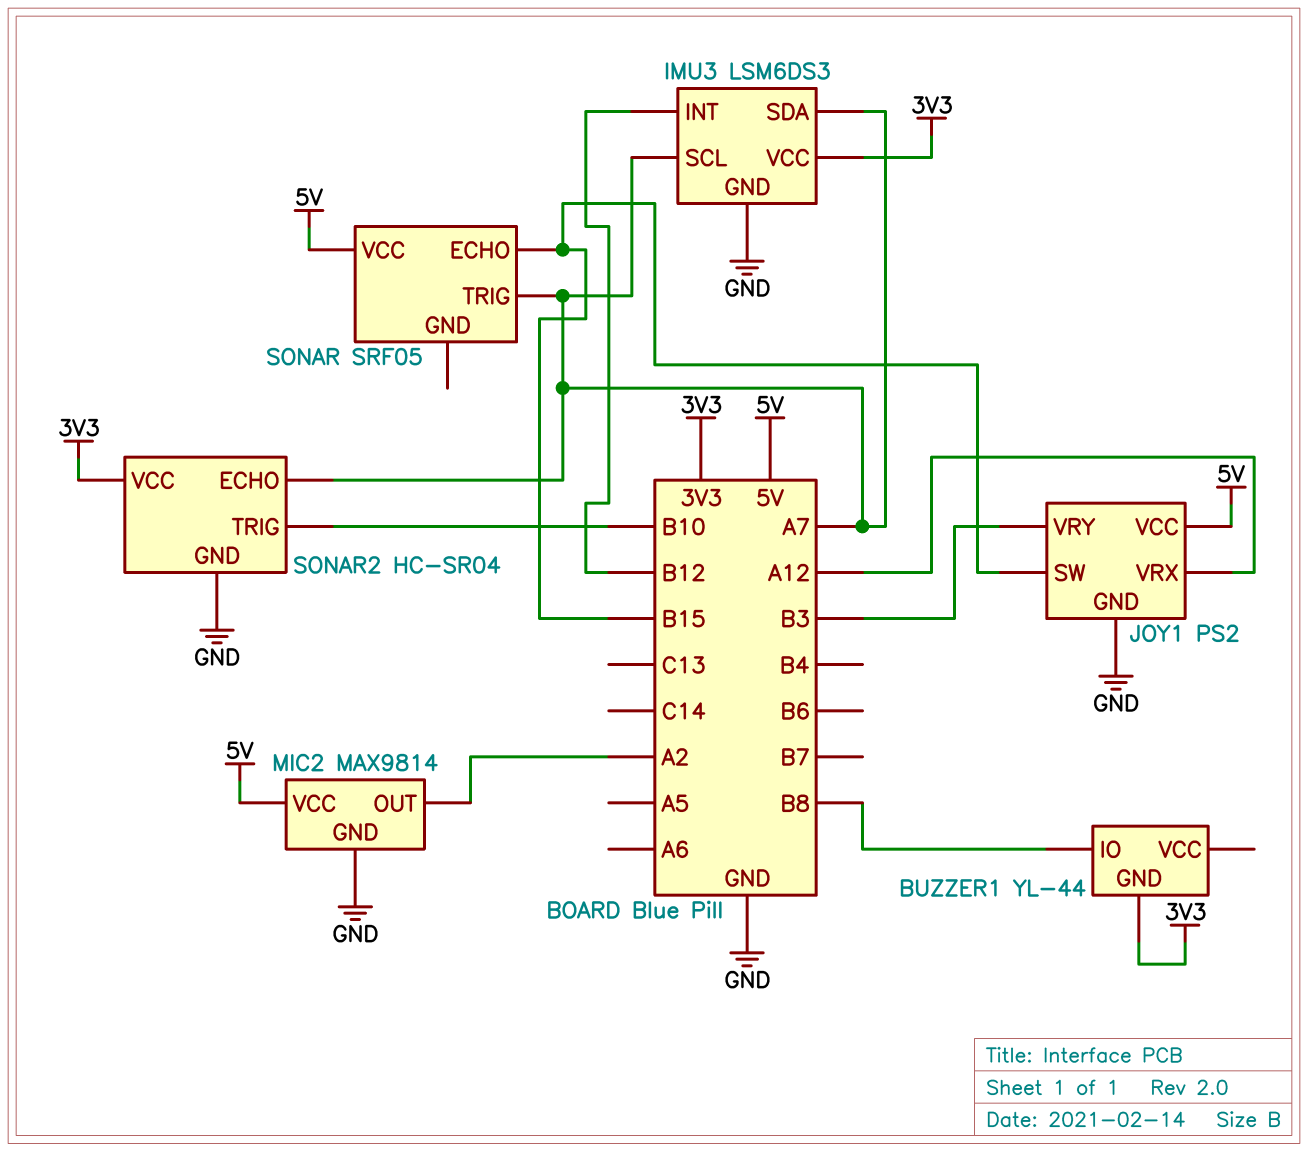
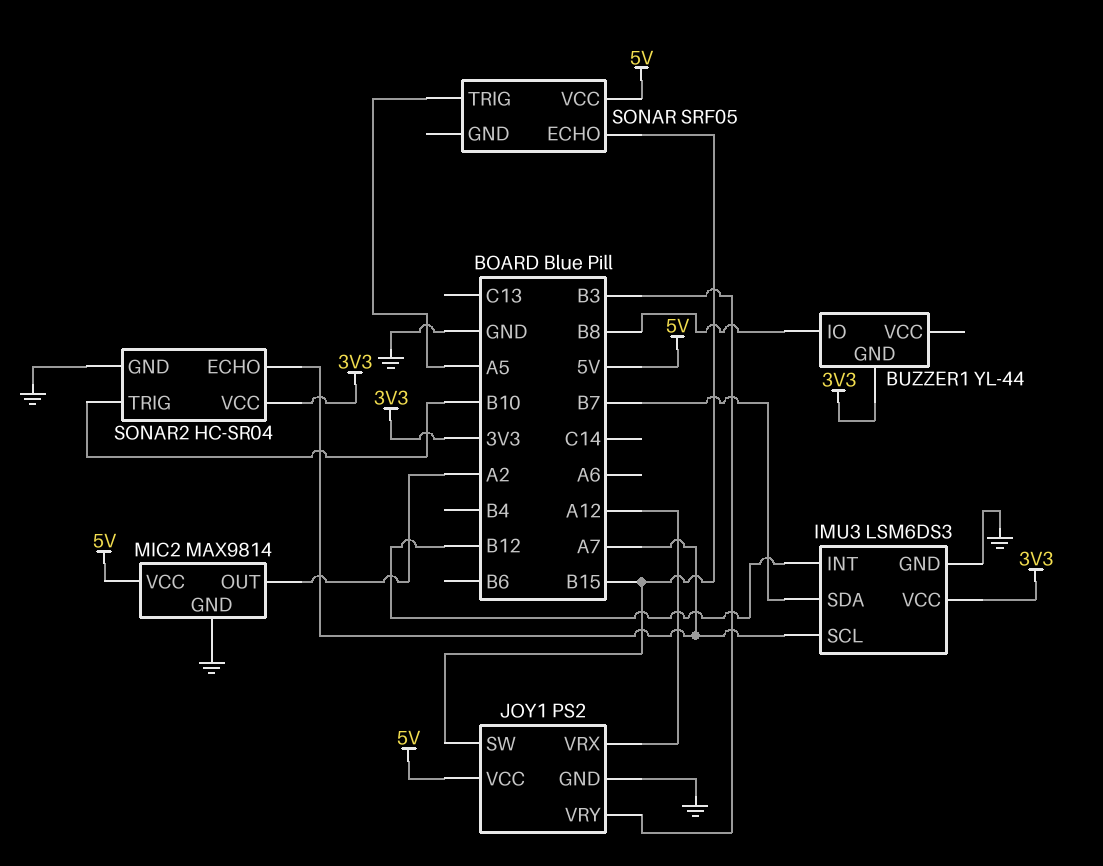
IMU3 pin SDA: A7 -> B7
SONAR pin TRIG: A7 -> A5

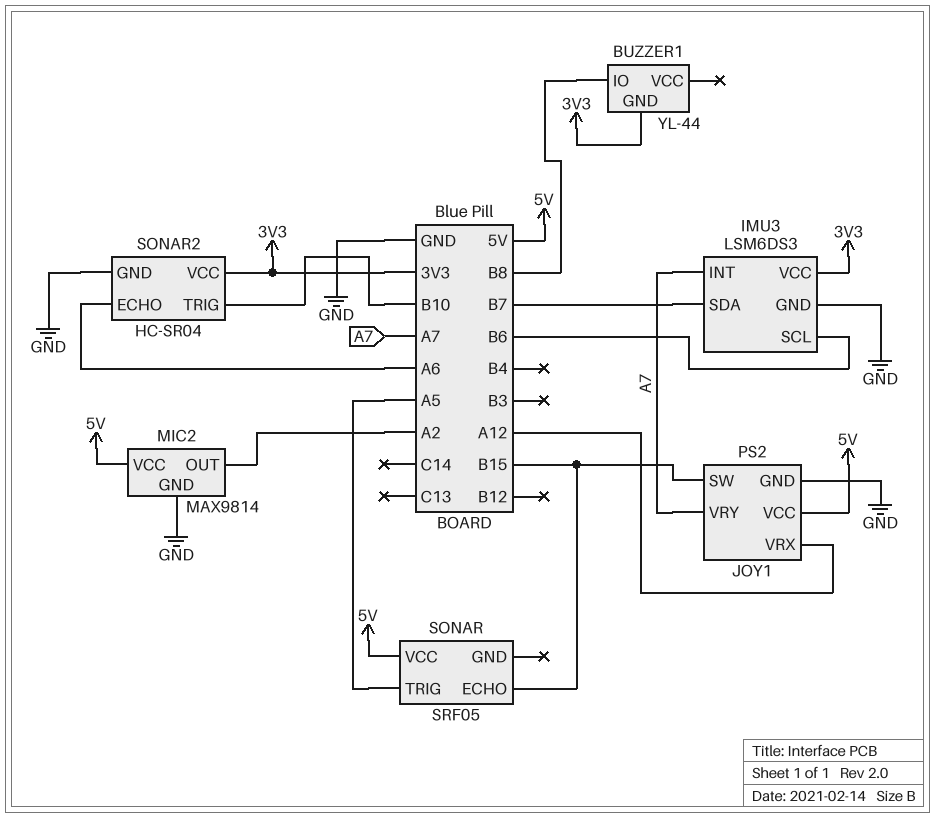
IMU3 pin INT: B12 -> A7
IMU3 pin SCL: A7 -> B6
JOY1 pin VRY: B3 -> A7
SONAR2 pin ECHO: A7 -> A6

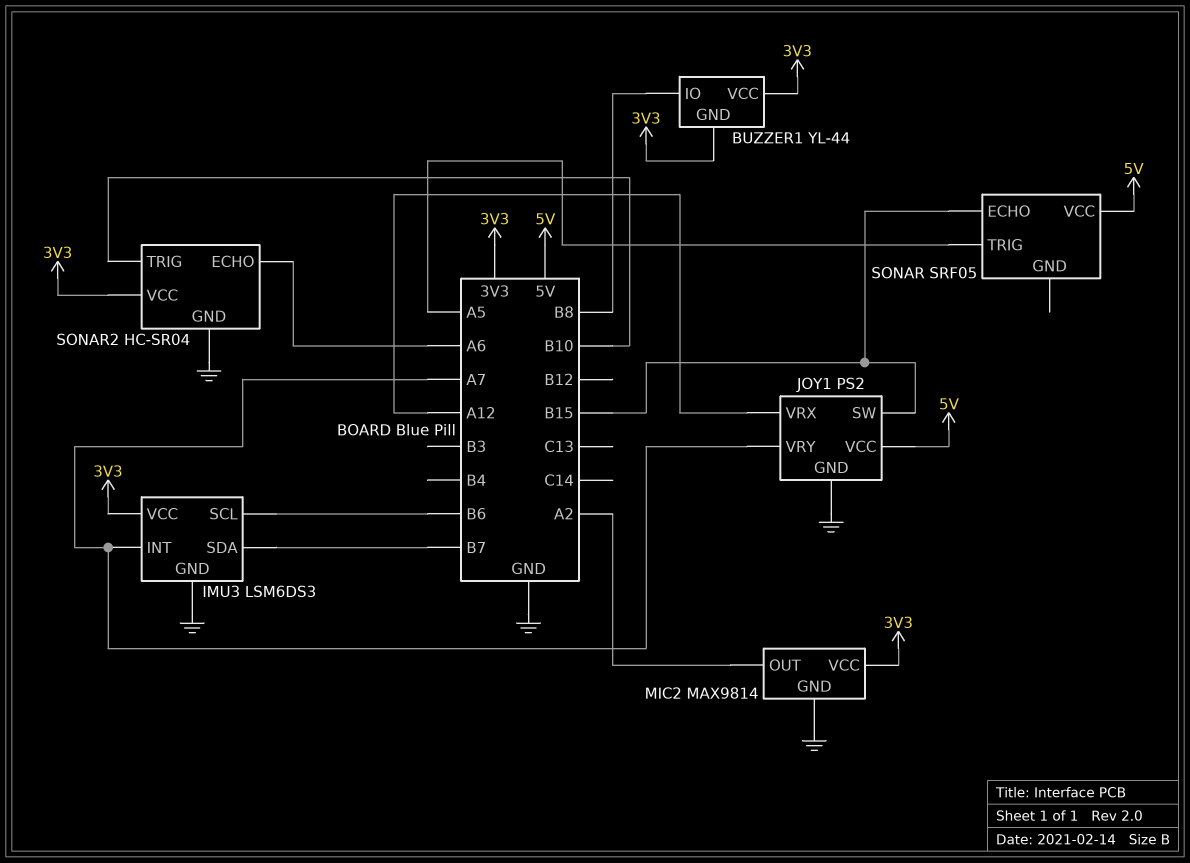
BUZZER1 pin VCC: none -> 3V3
MIC2 pin VCC: 5V -> 3V3

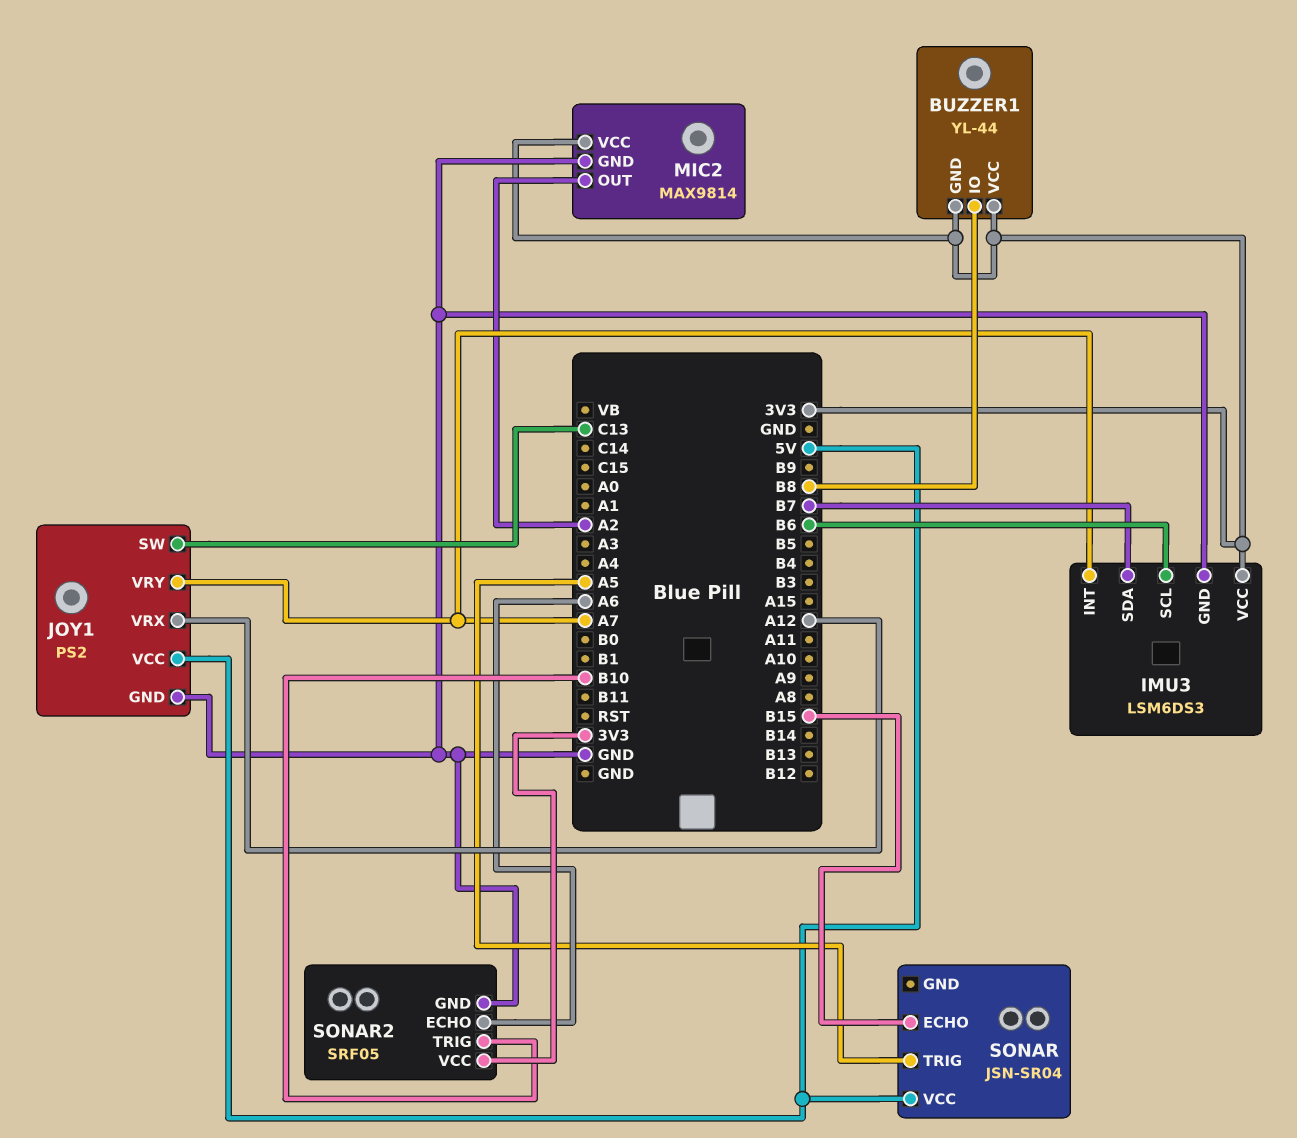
JOY1 pin SW: B15 -> C13
SONAR: SRF05 -> JSN-SR04
SONAR2: HC-SR04 -> SRF05

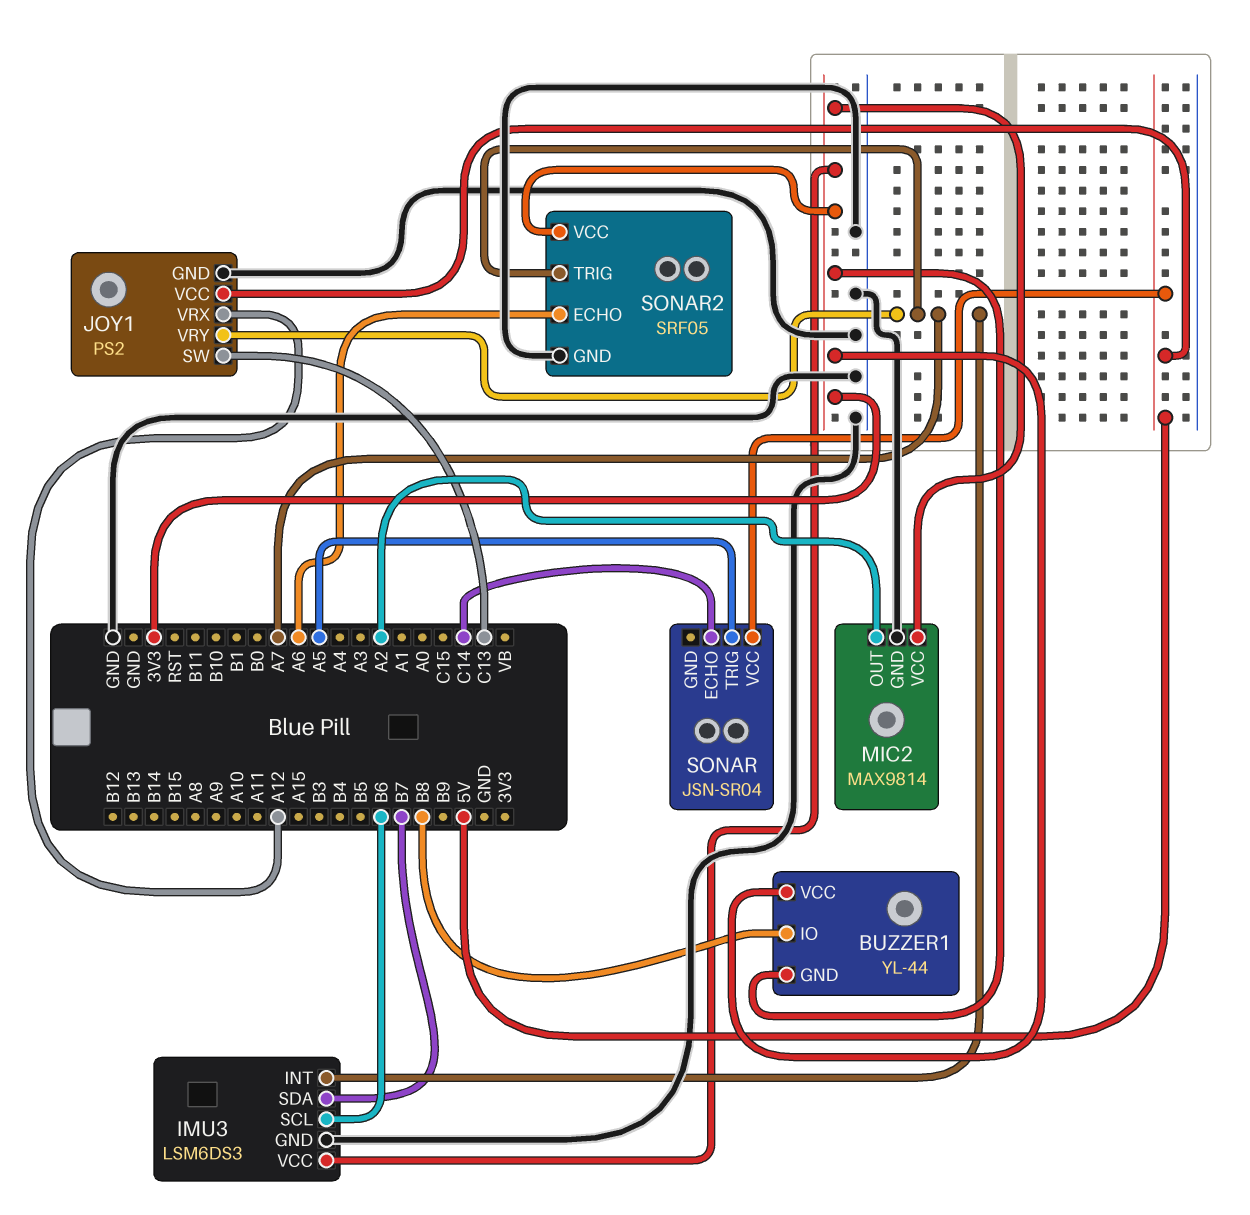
SONAR pin ECHO: B15 -> C14
SONAR2 pin TRIG: B10 -> A7

